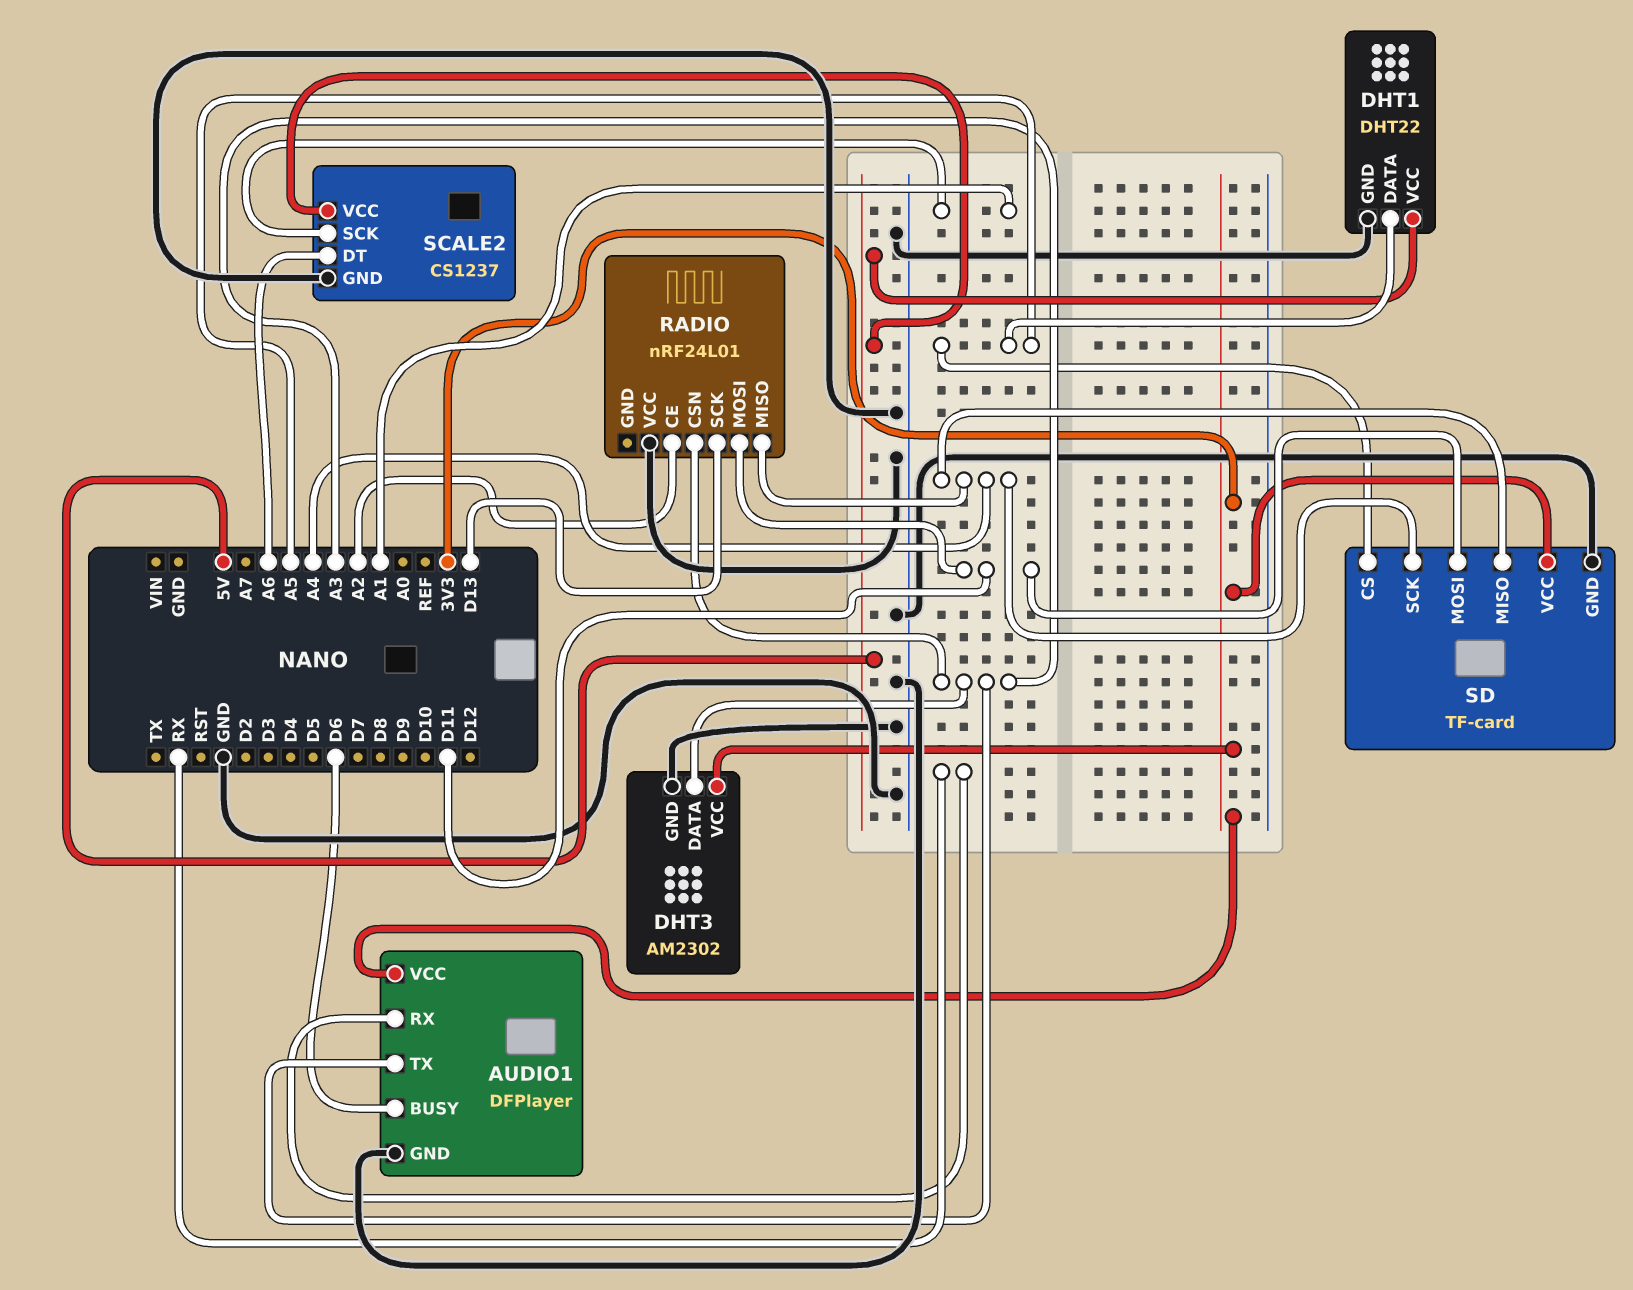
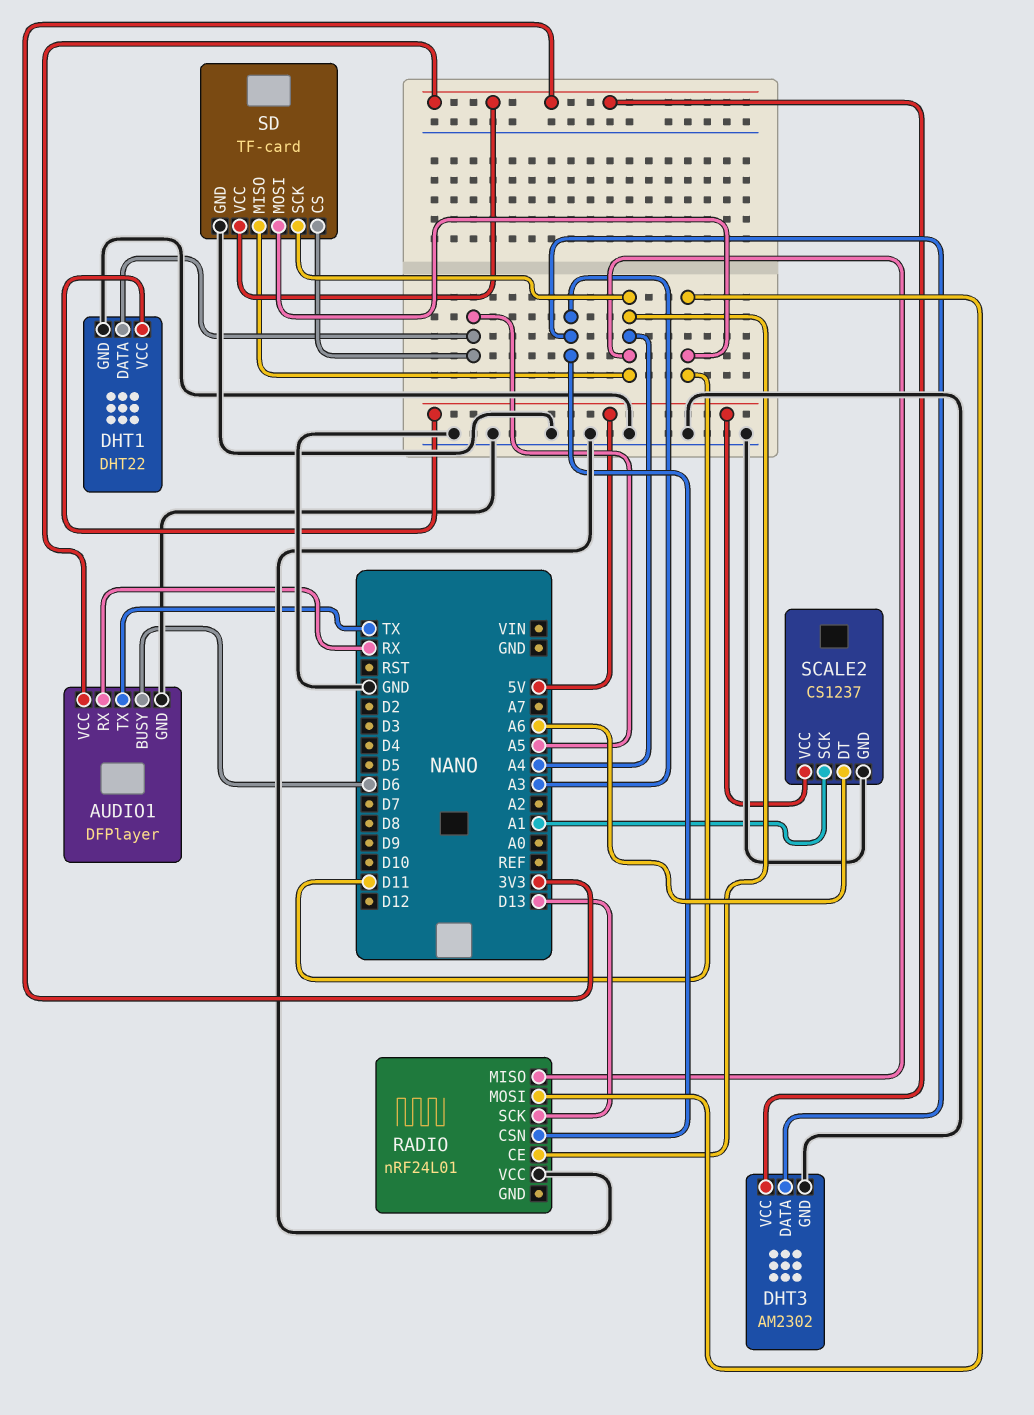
AUDIO1 pin TX: A3 -> TX
RADIO pin CE: A2 -> A4

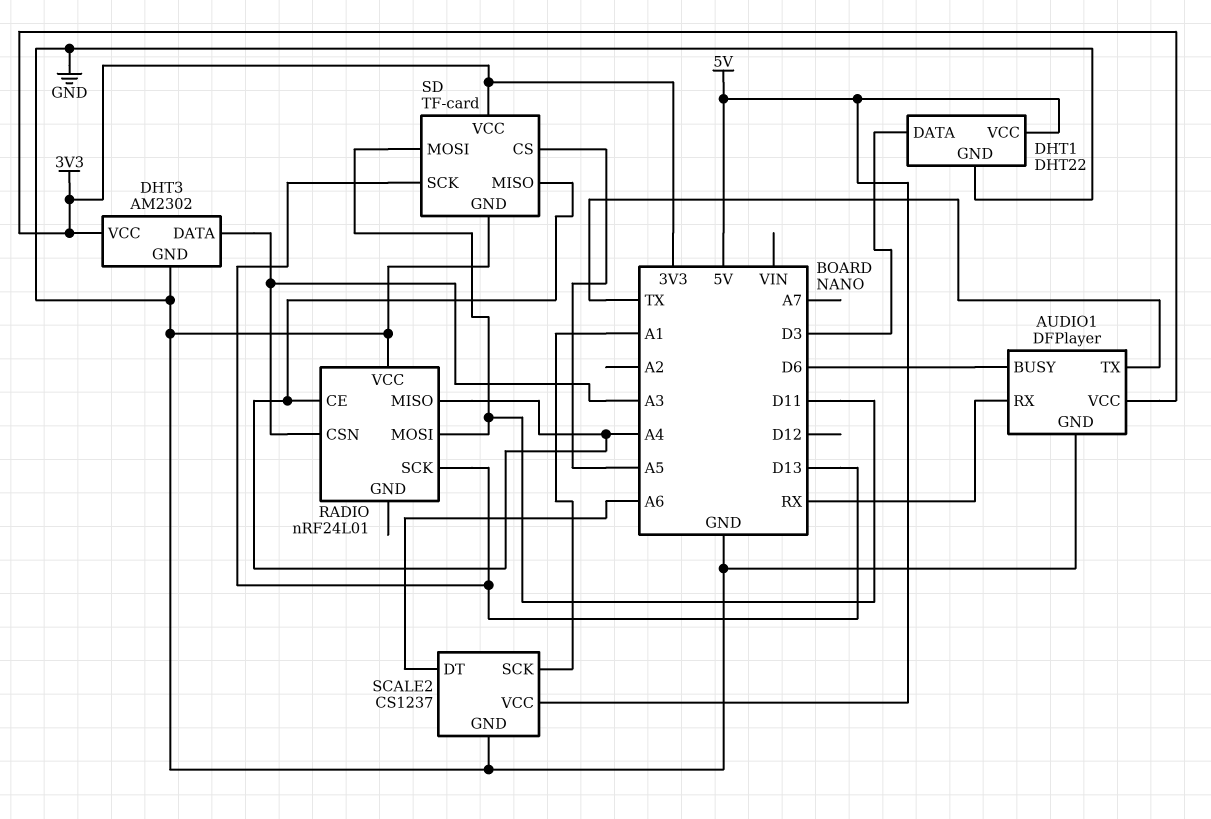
DHT1 pin DATA: A5 -> D3
SD pin SCK: A4 -> D13

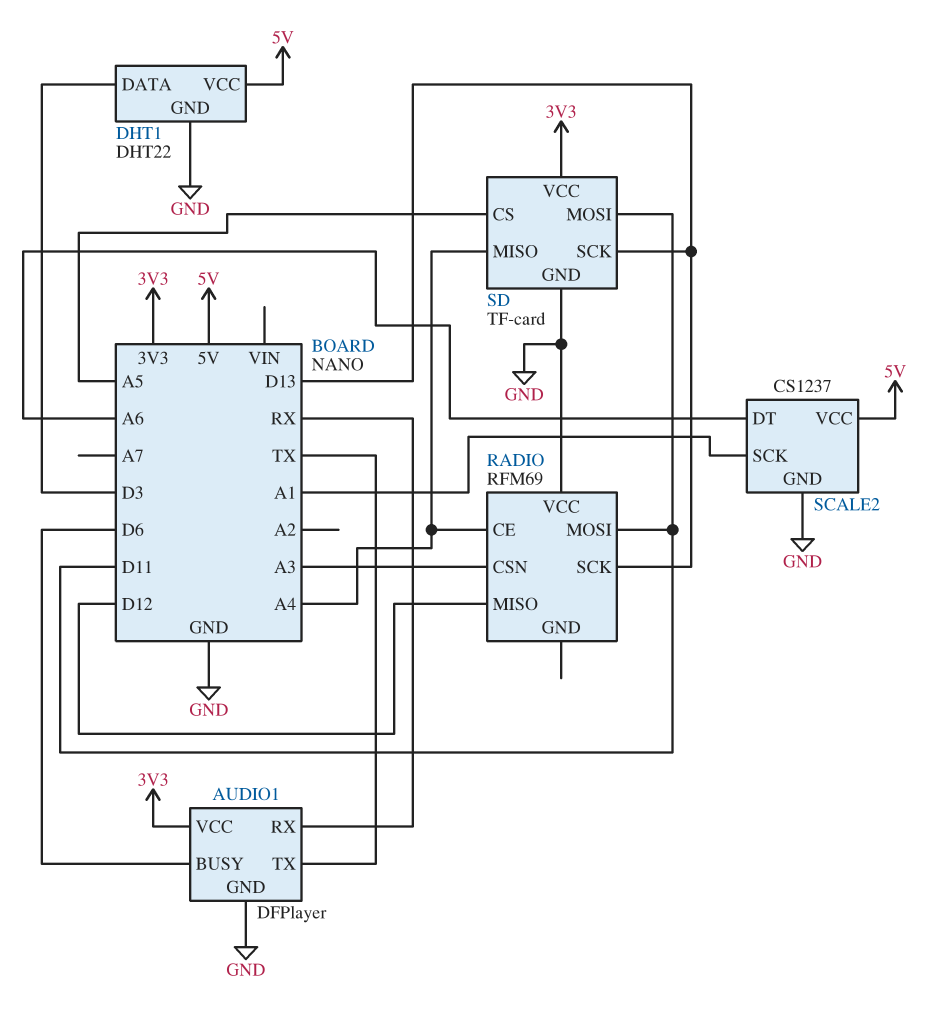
DHT3: AM2302 -> none
DHT3 pin DATA: A3 -> none
DHT3 pin GND: GND -> none
DHT3 pin VCC: 3V3 -> none
RADIO: nRF24L01 -> RFM69
RADIO pin MISO: A4 -> D12

